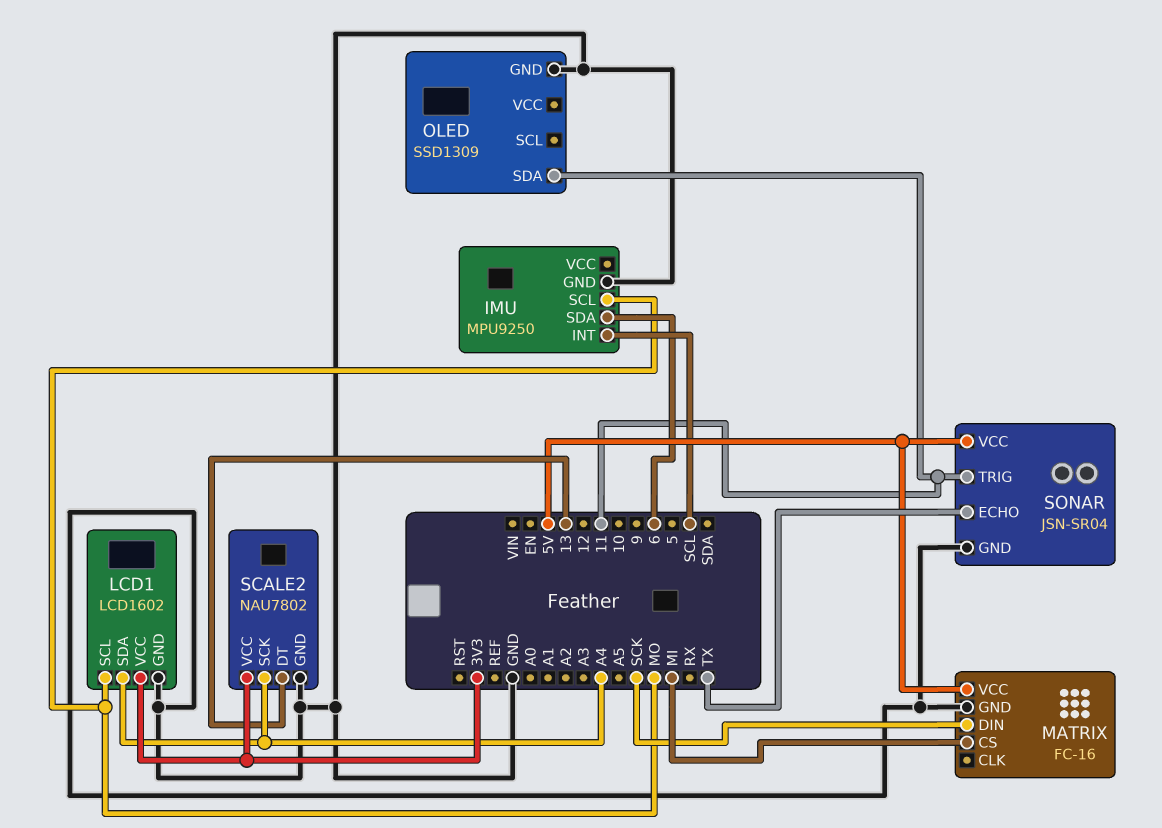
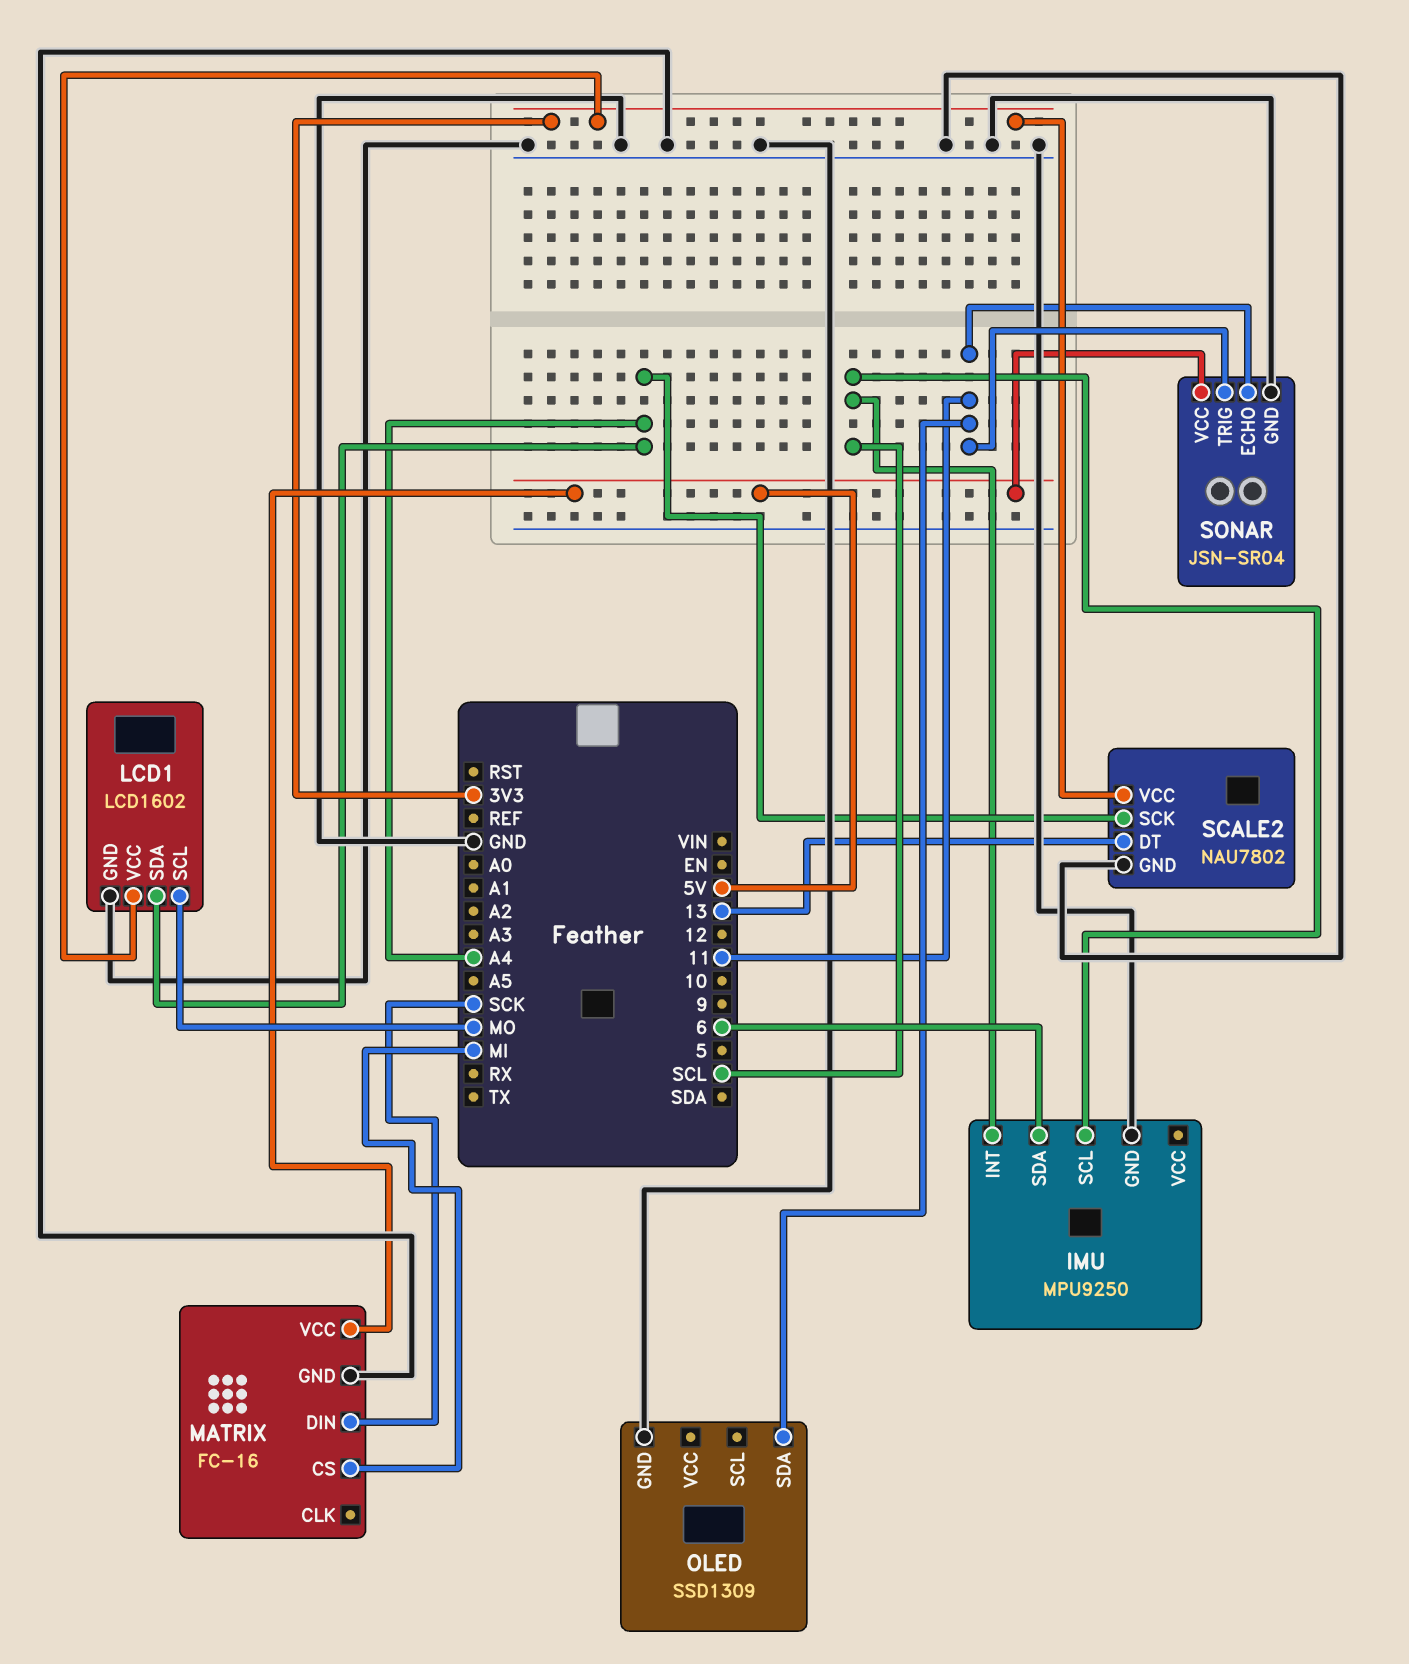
IMU pin SCL: MO -> SCL
SONAR pin ECHO: TX -> 11

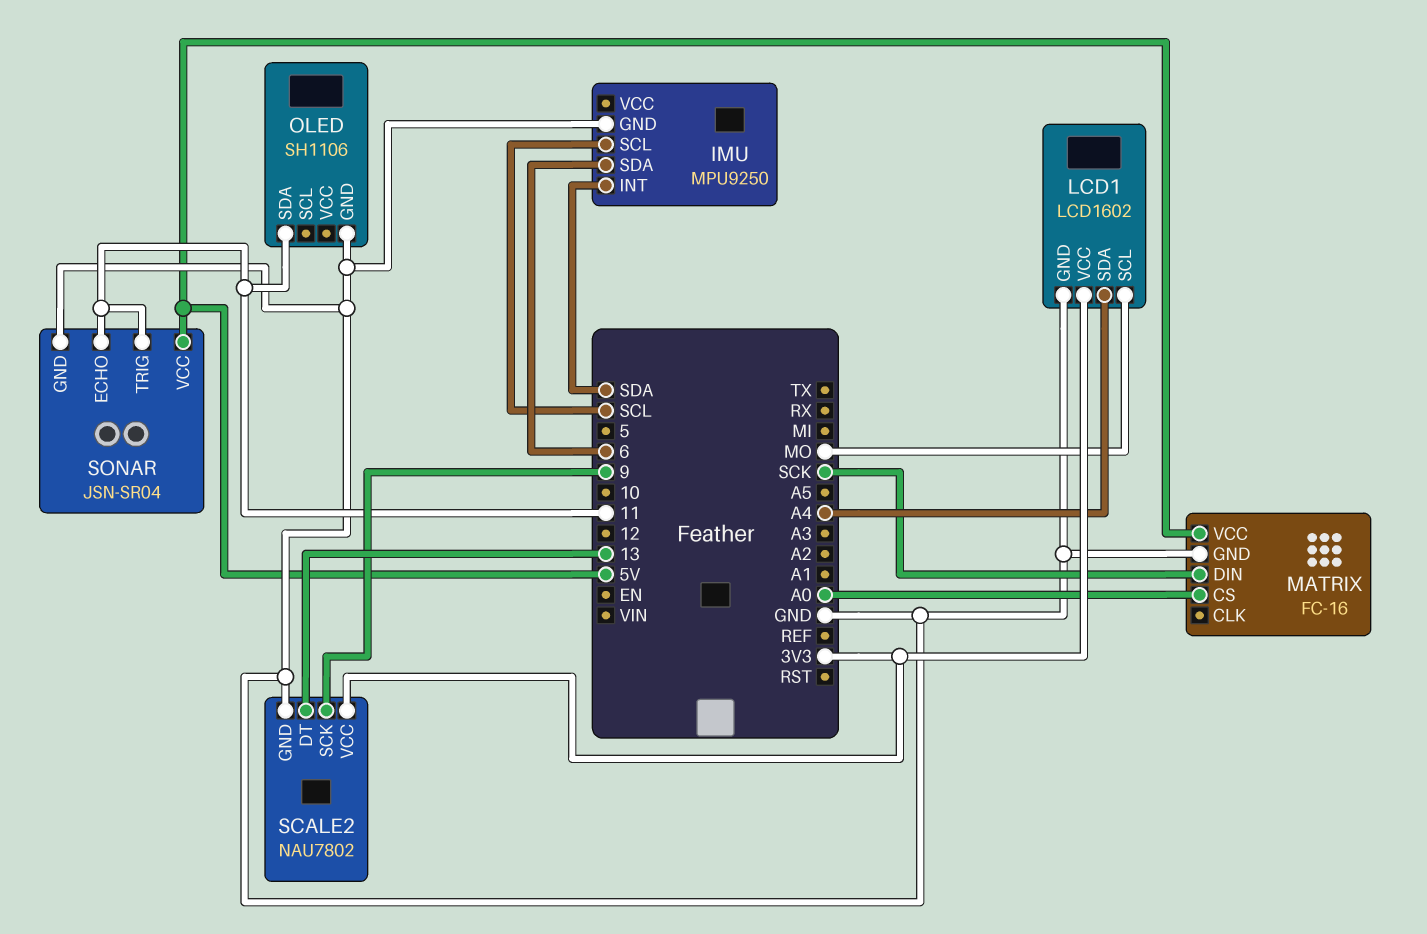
IMU pin INT: SCL -> SDA
MATRIX pin CS: MI -> A0
OLED: SSD1309 -> SH1106
SCALE2 pin SCK: A4 -> 9

